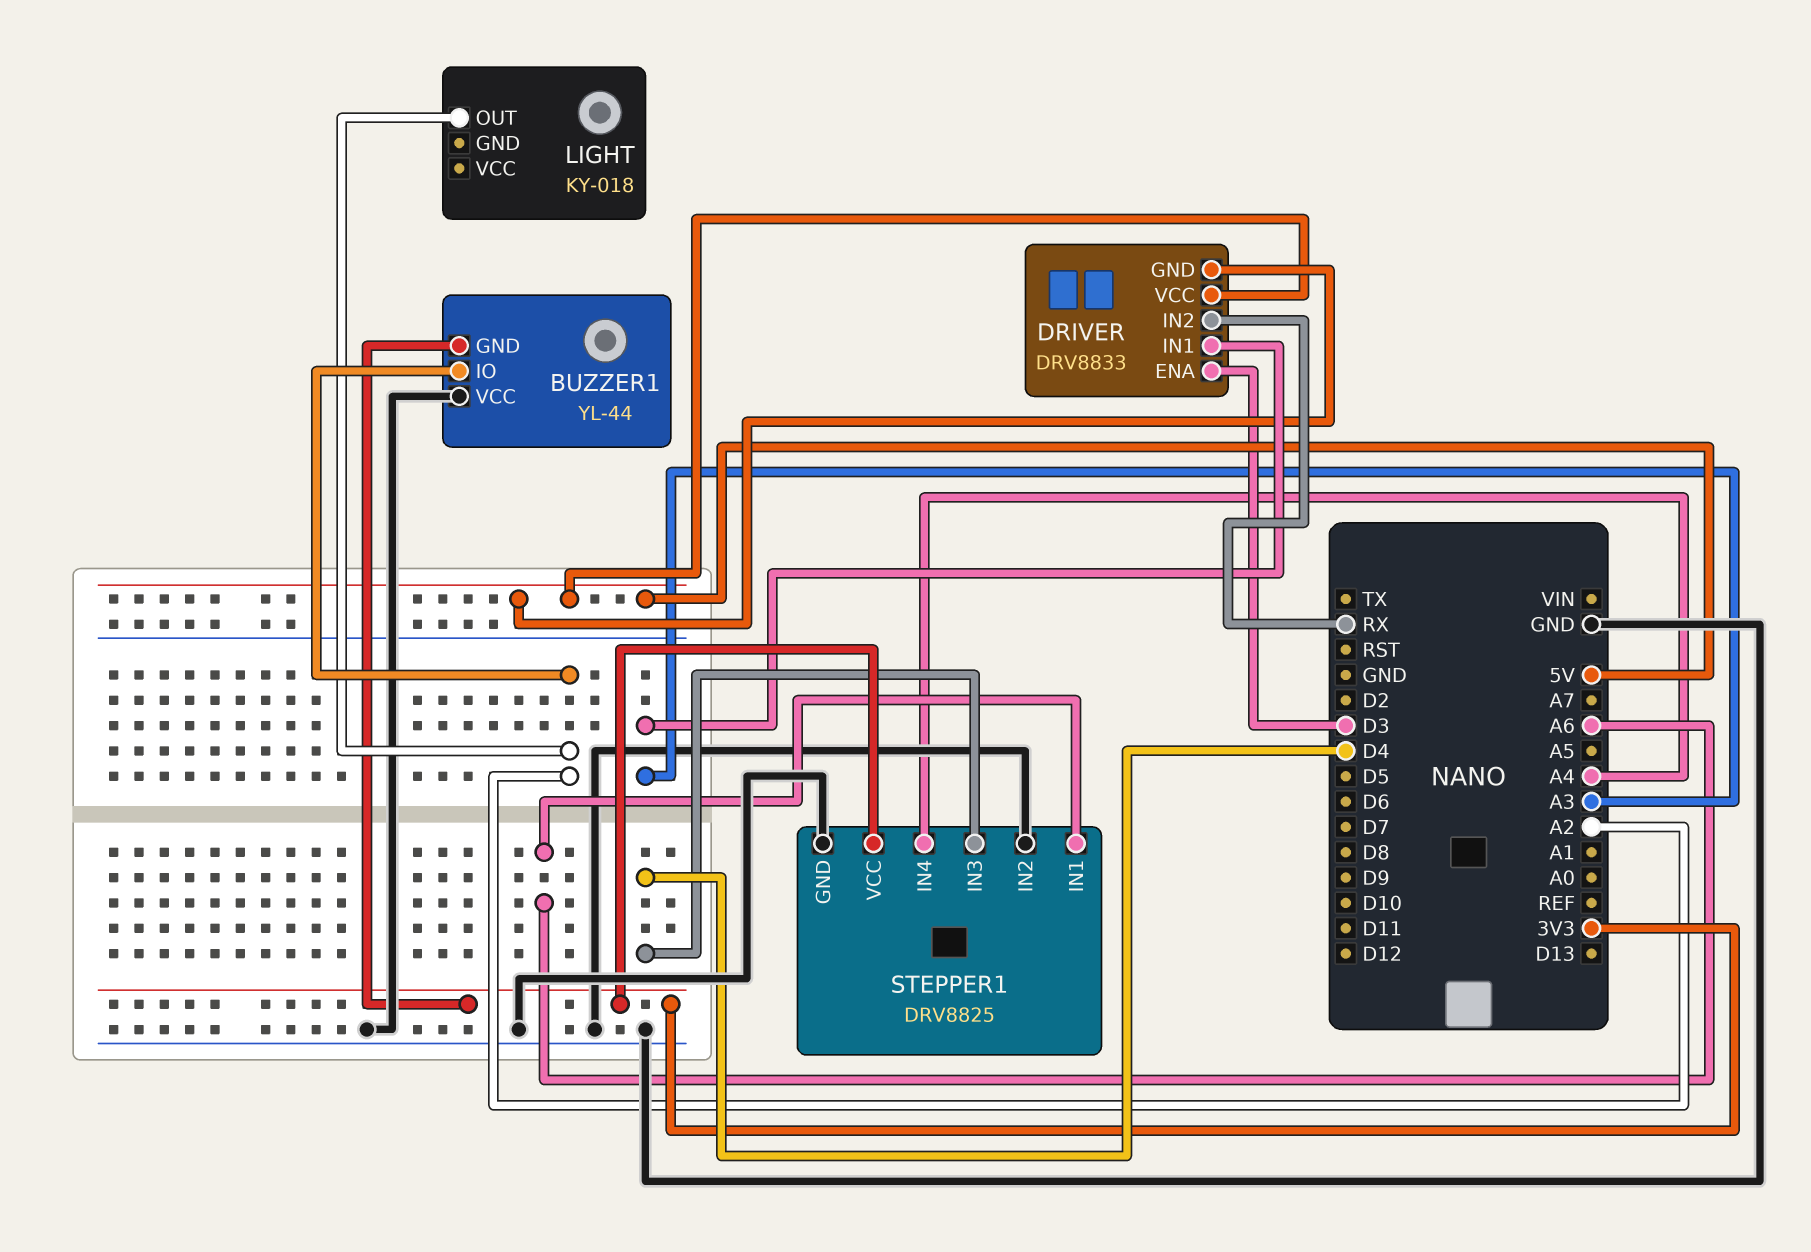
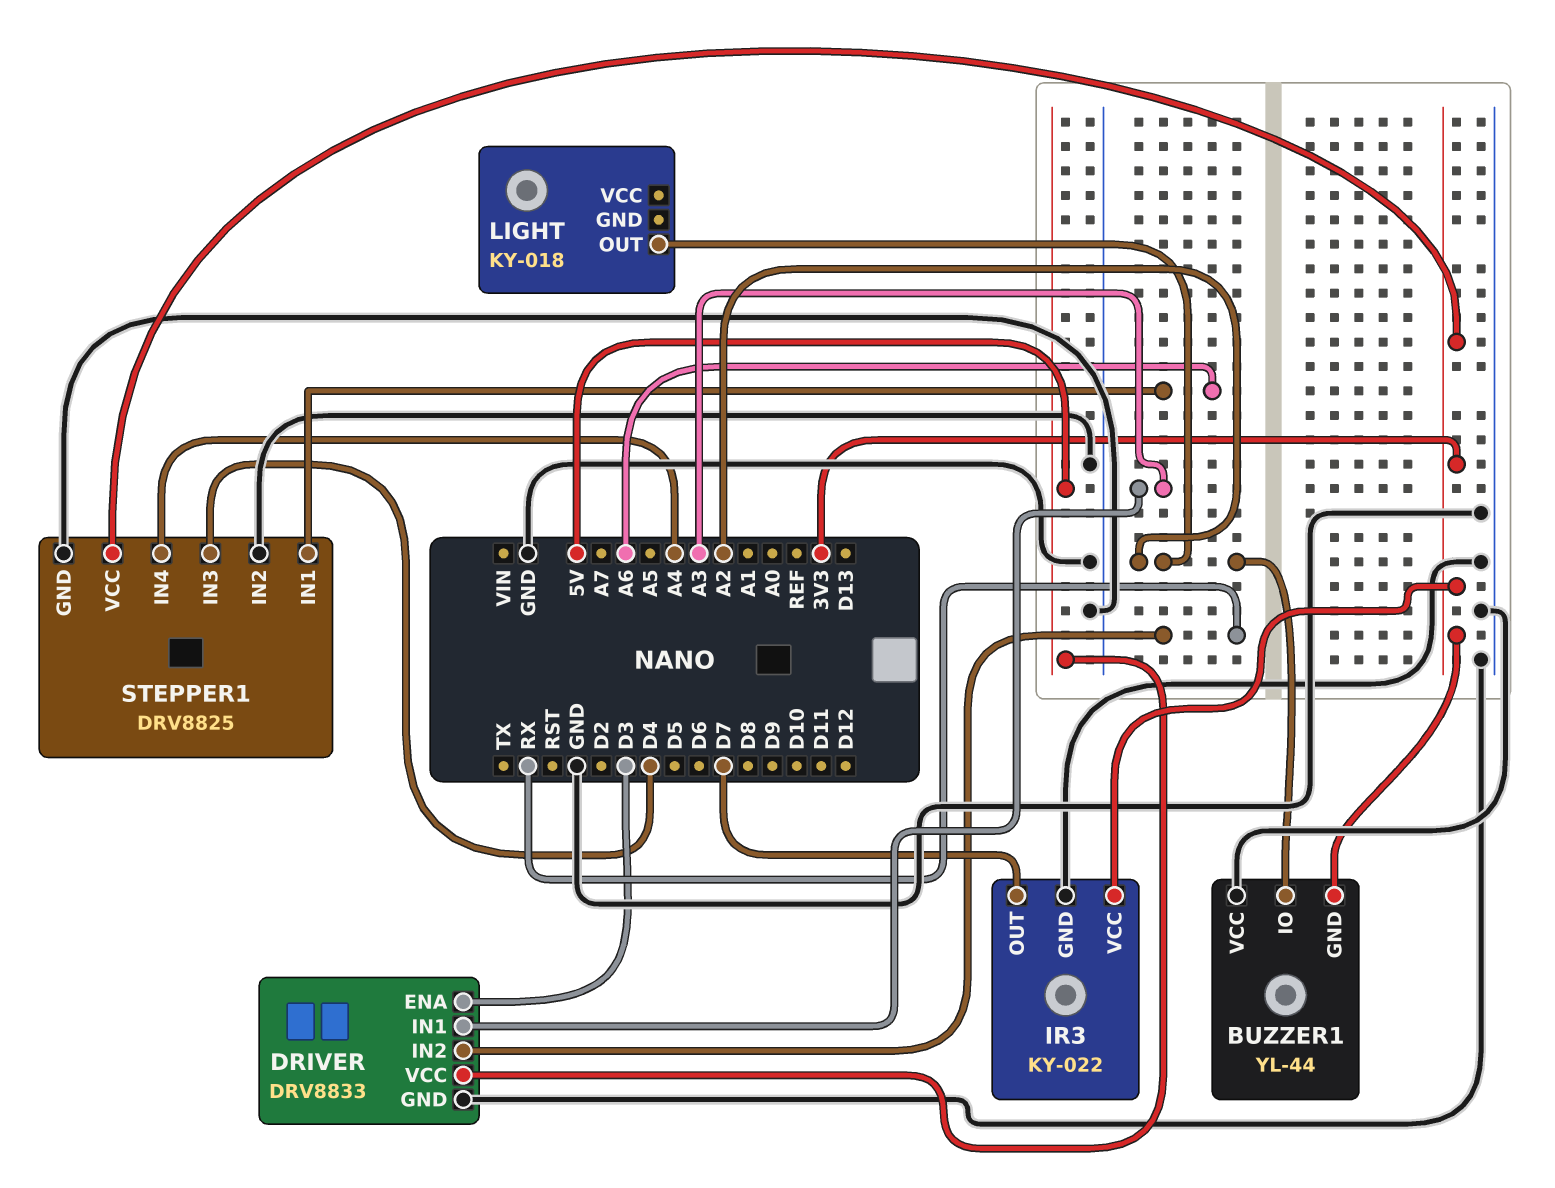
DRIVER pin GND: 5V -> GND
IR3: none -> KY-022
IR3 pin GND: none -> GND
IR3 pin OUT: none -> D7
IR3 pin VCC: none -> 3V3

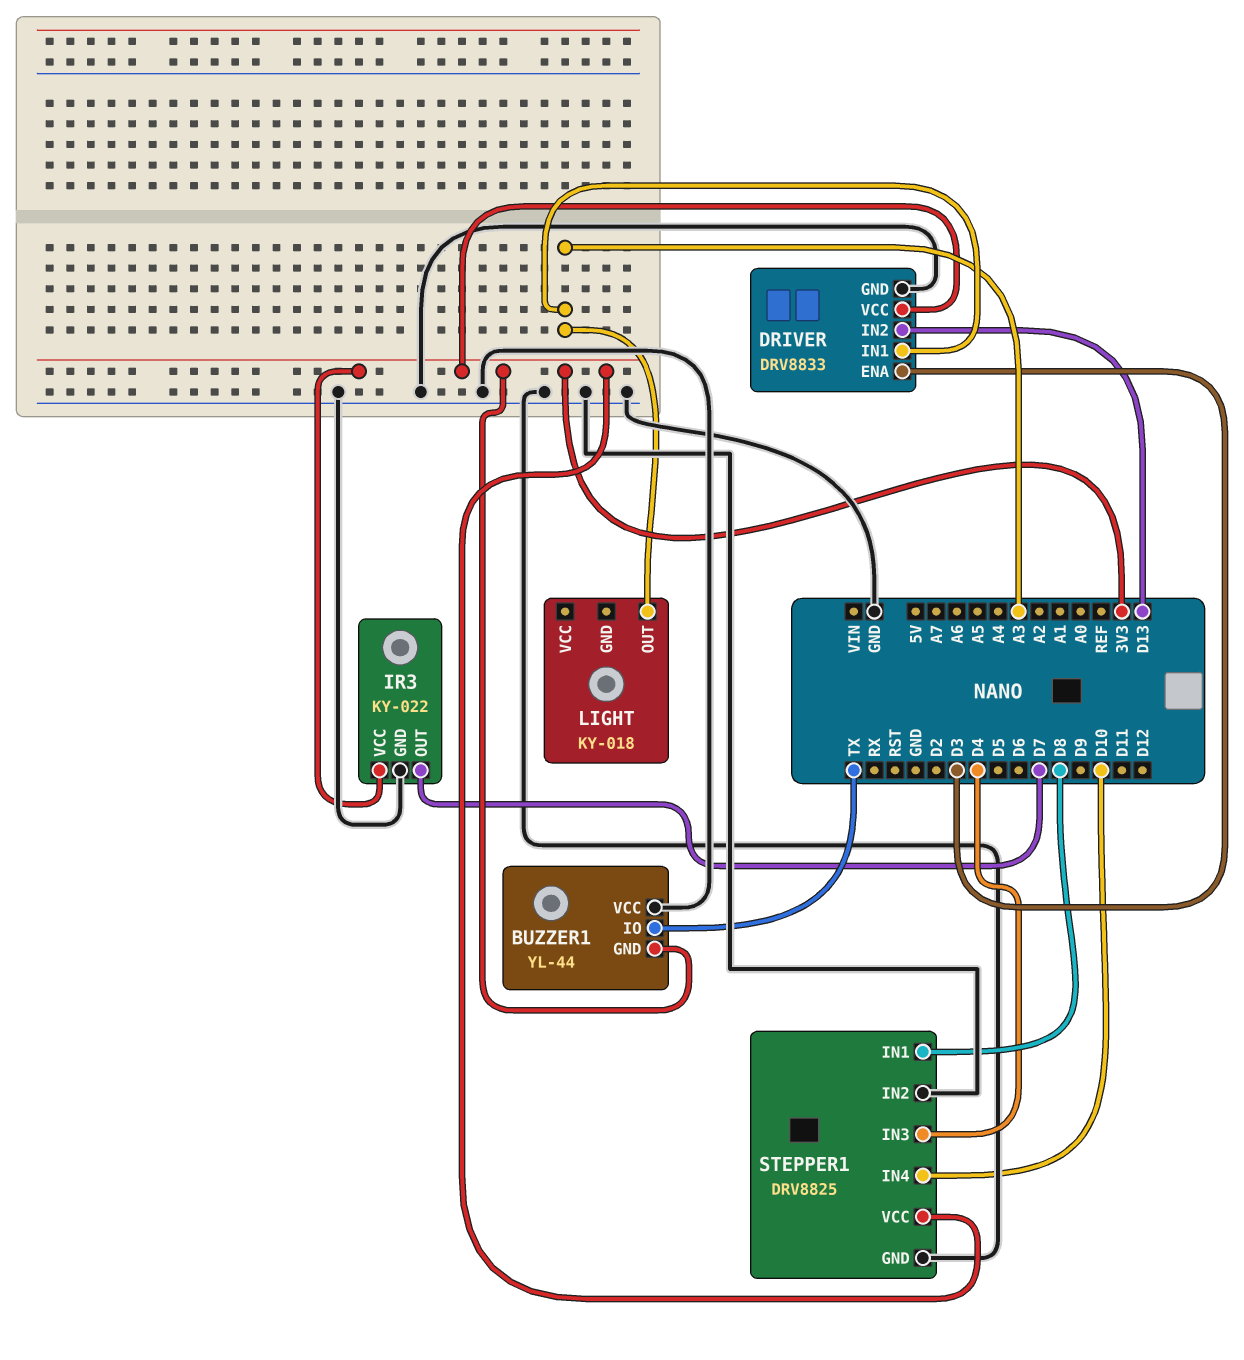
BUZZER1 pin IO: A2 -> TX
DRIVER pin IN2: RX -> D13
DRIVER pin VCC: 5V -> 3V3
LIGHT pin OUT: A2 -> A3
STEPPER1 pin IN1: A6 -> D8
STEPPER1 pin IN4: A4 -> D10

